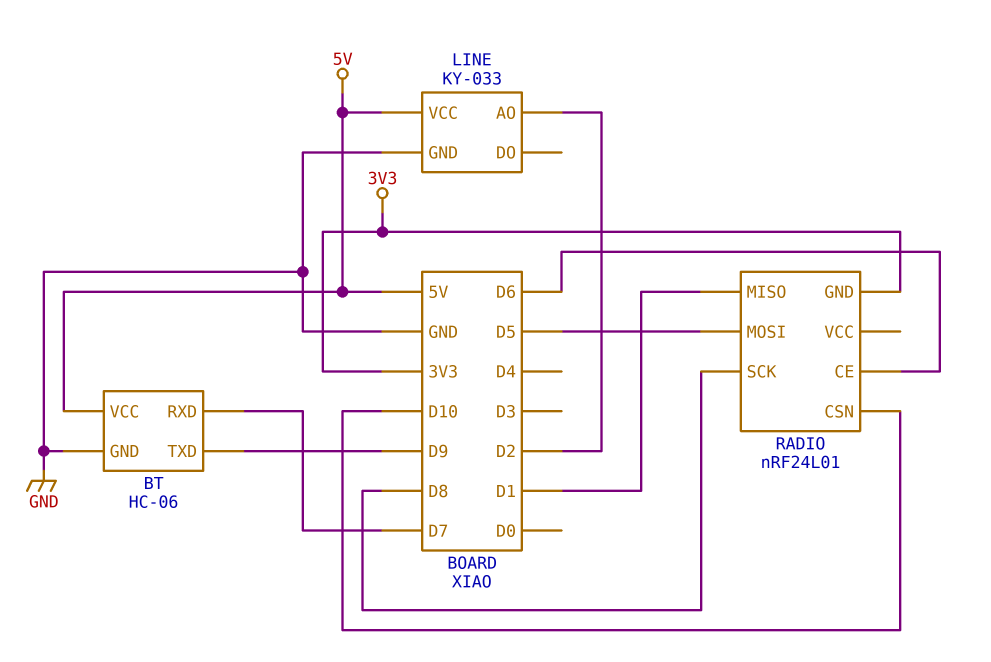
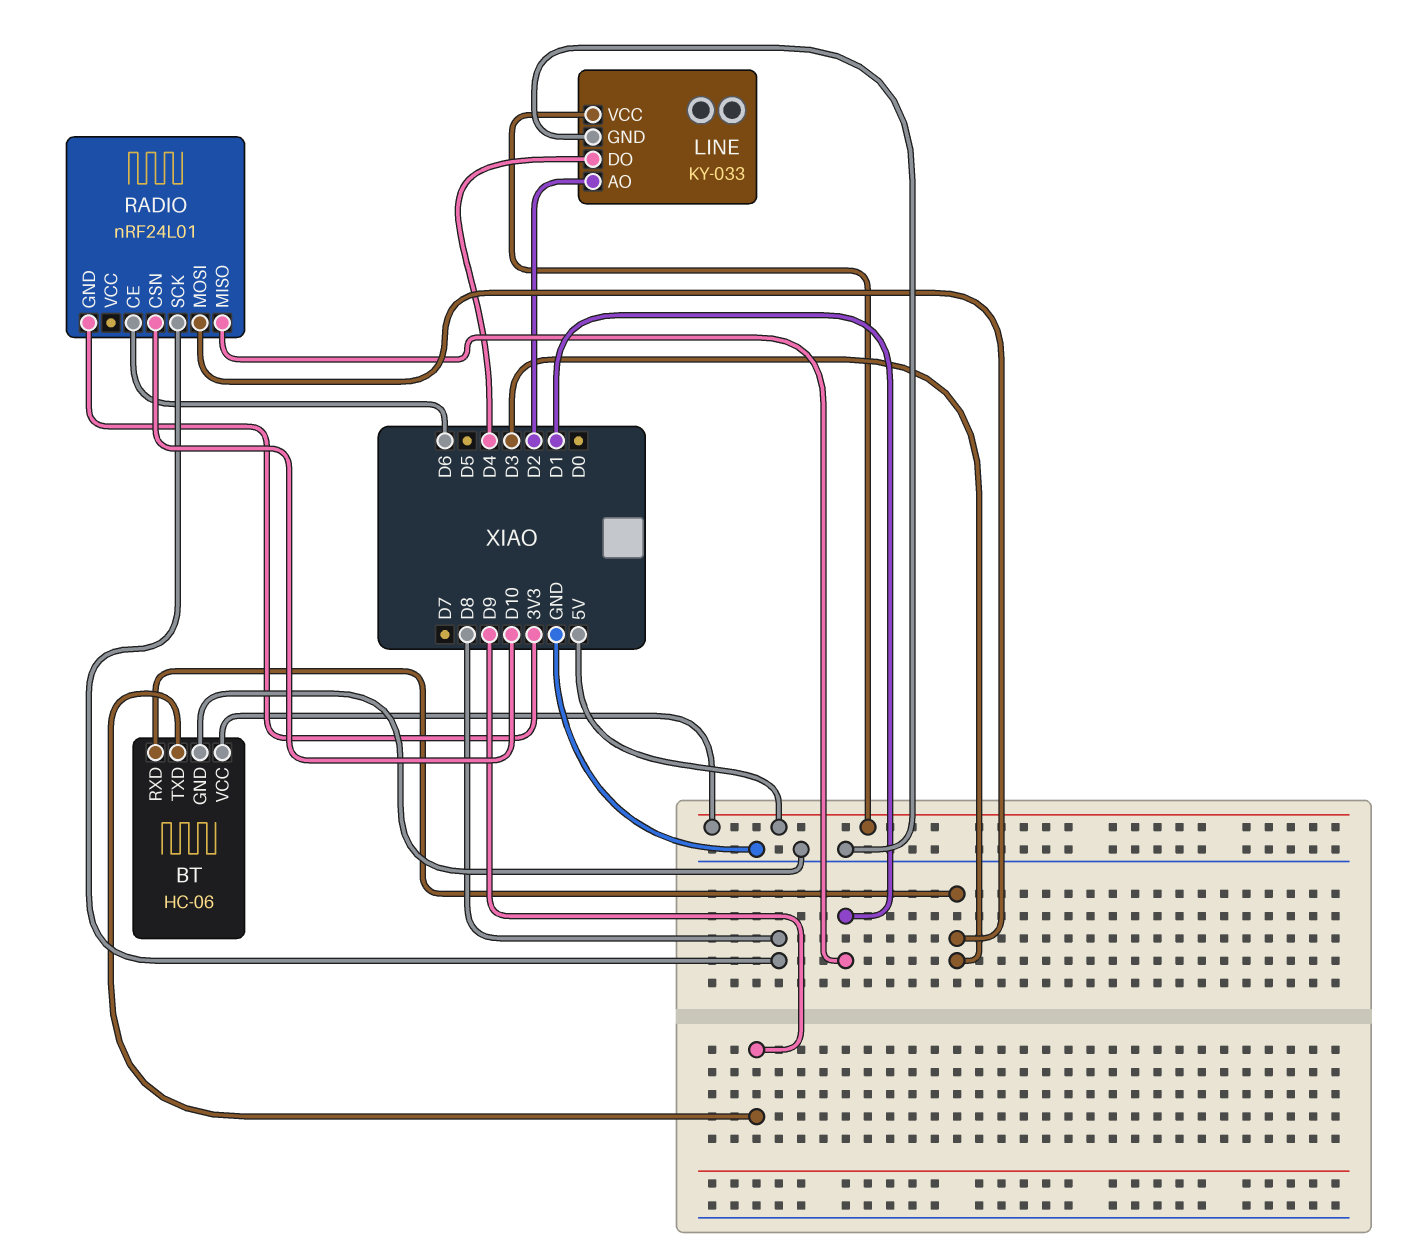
BT pin RXD: D7 -> D3
LINE pin DO: none -> D4
RADIO pin MOSI: D5 -> D3

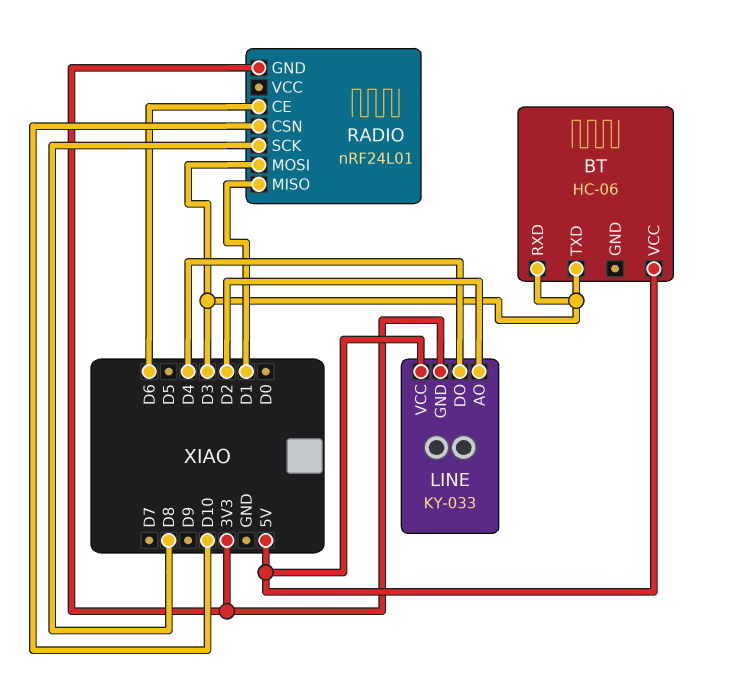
BT pin GND: GND -> none
BT pin TXD: D9 -> D3
LINE pin GND: GND -> 3V3

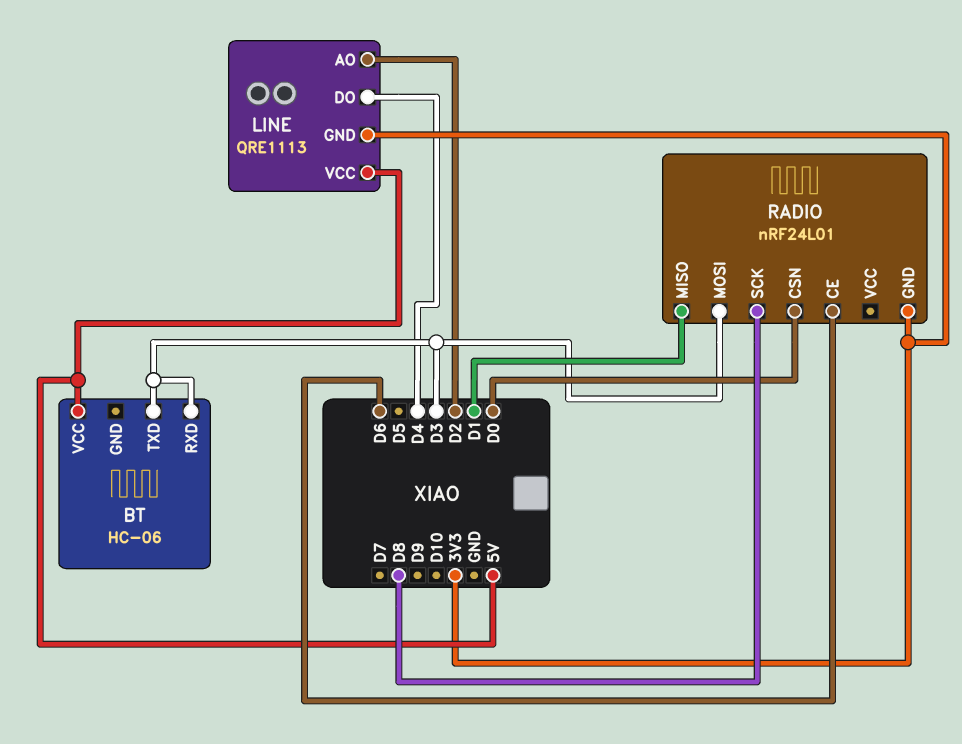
LINE: KY-033 -> QRE1113
RADIO pin CSN: D10 -> D0

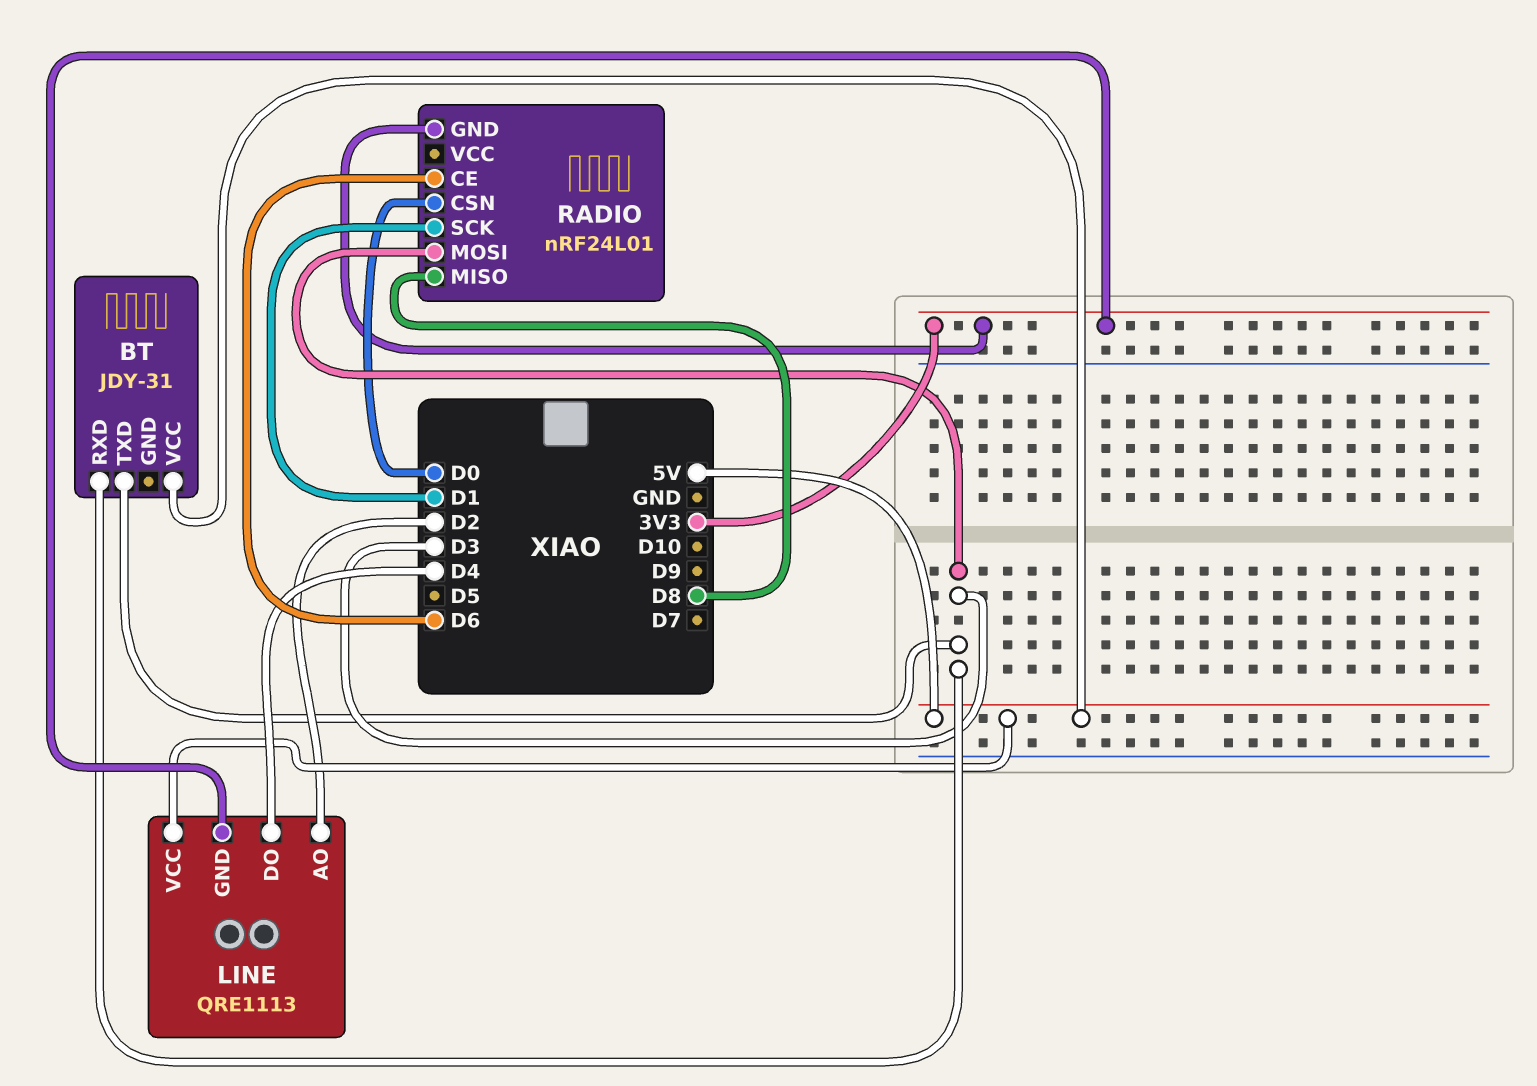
BT: HC-06 -> JDY-31
RADIO pin MISO: D1 -> D8
RADIO pin SCK: D8 -> D1

